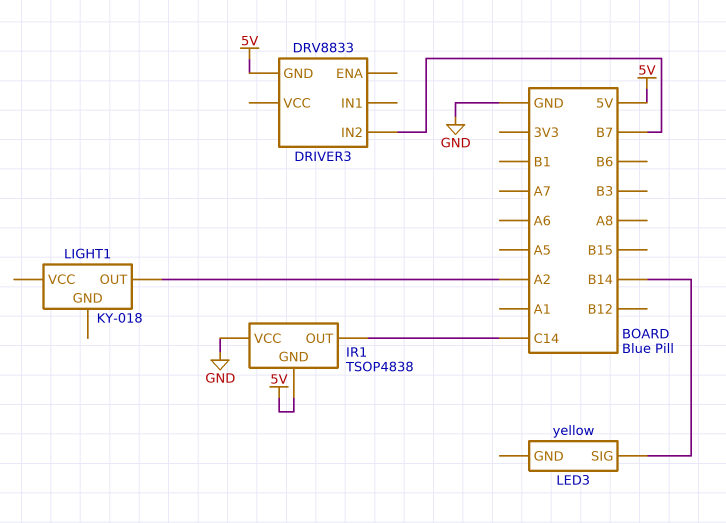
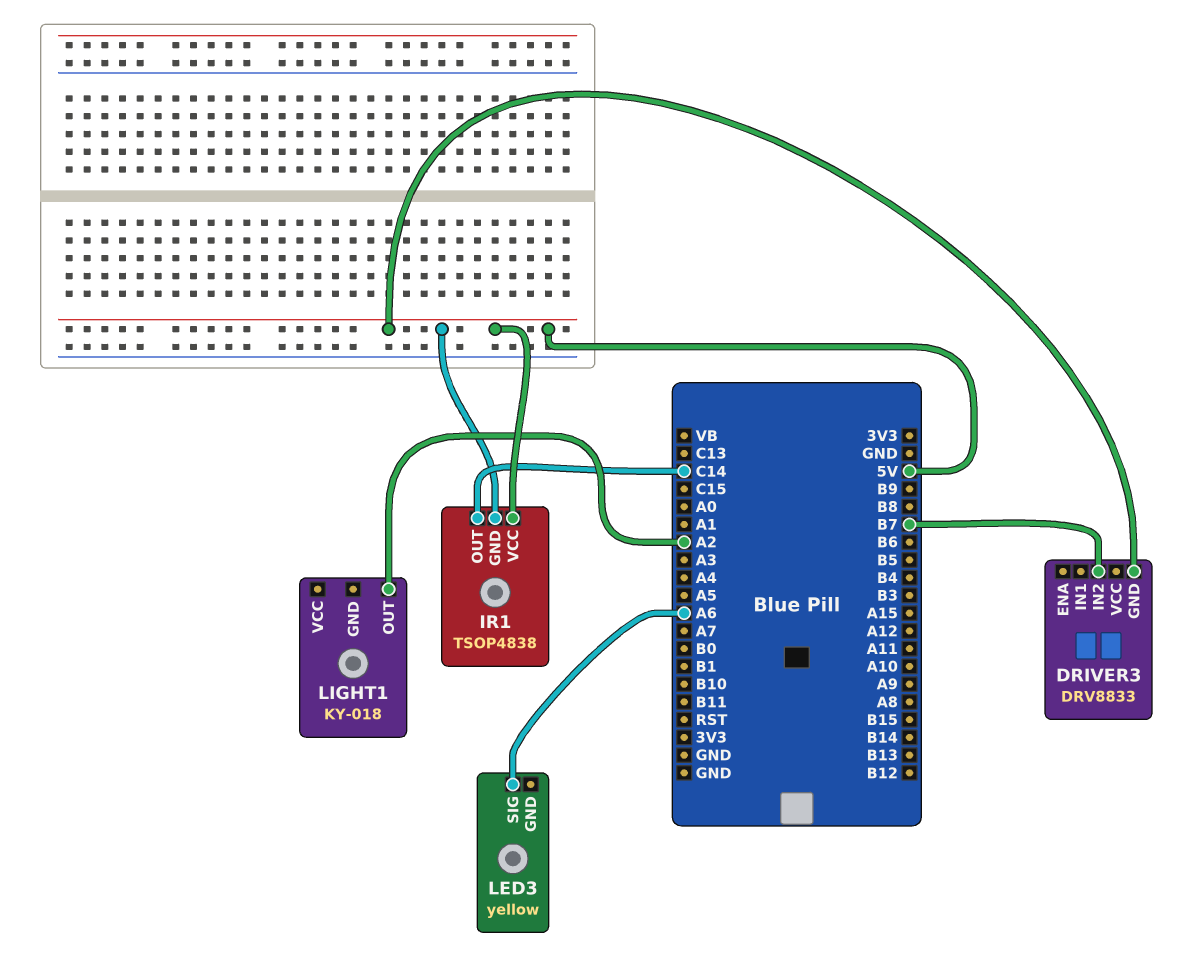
IR1 pin VCC: GND -> 5V
LED3 pin SIG: B14 -> A6

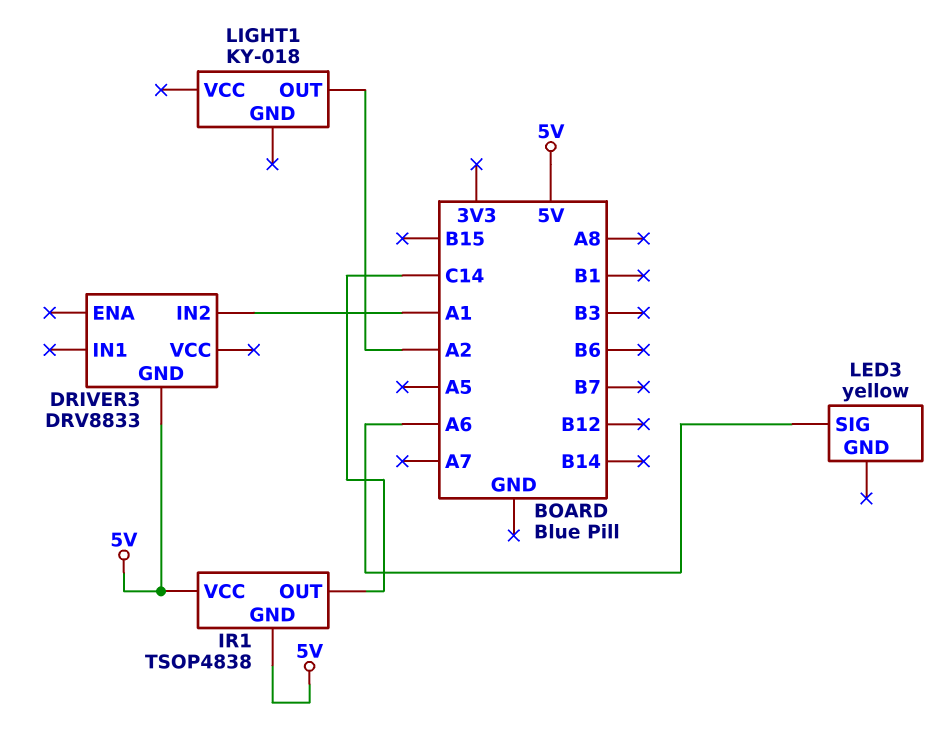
DRIVER3 pin IN2: B7 -> A1

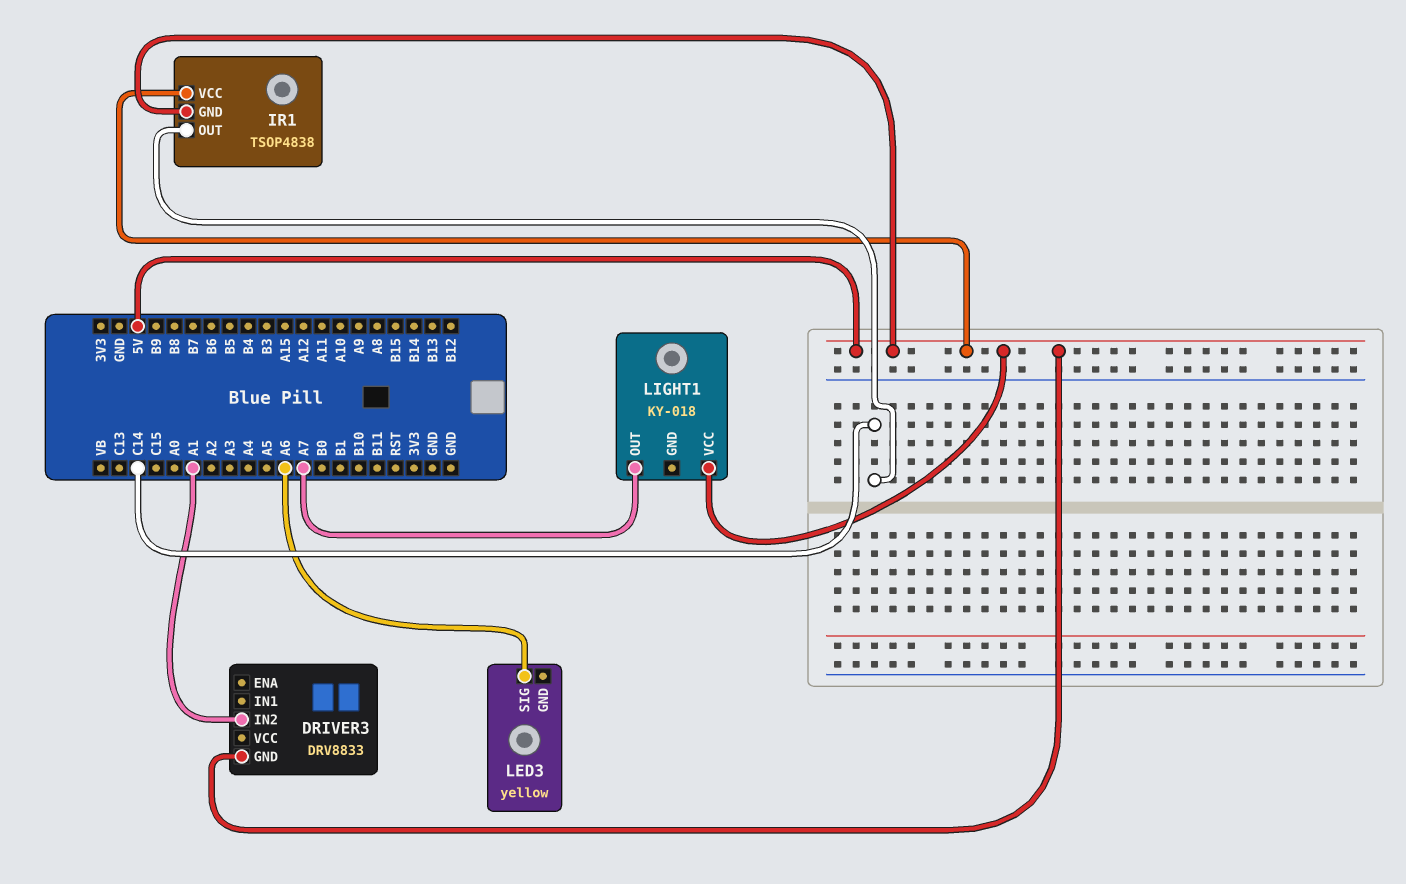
LIGHT1 pin OUT: A2 -> A7
LIGHT1 pin VCC: none -> 5V

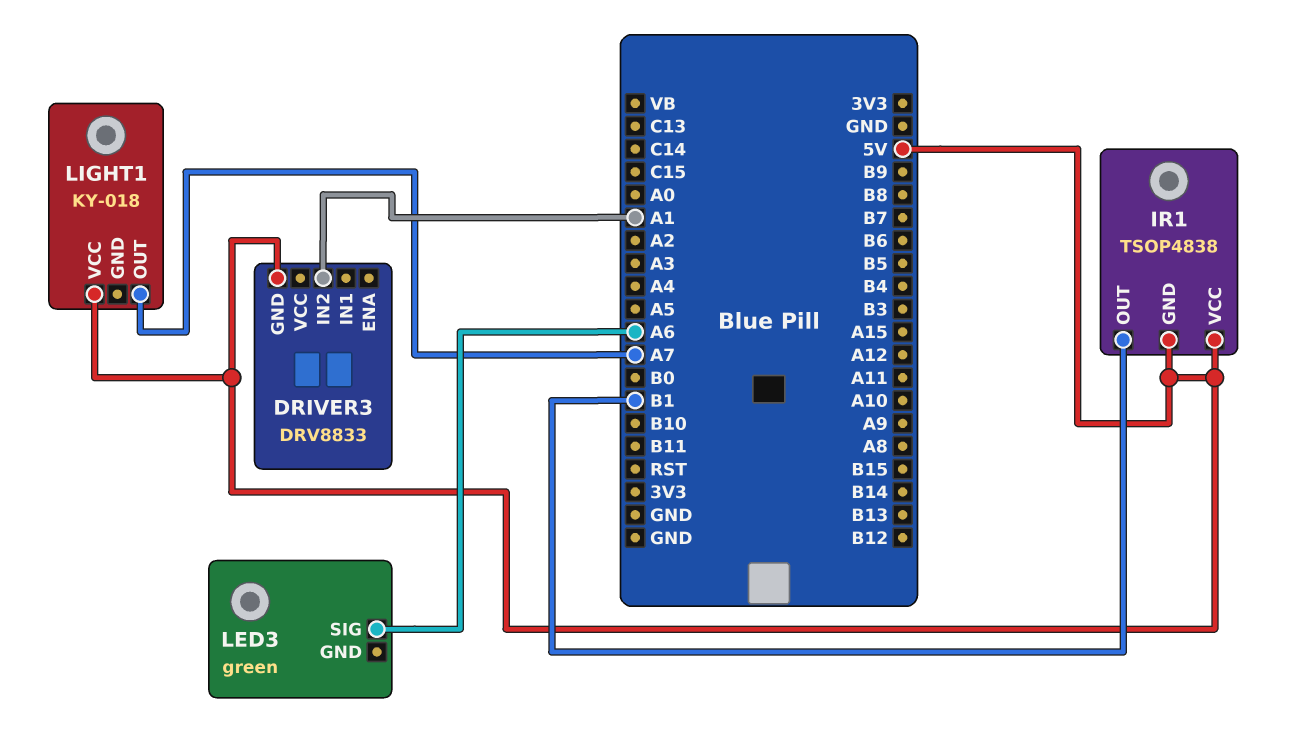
IR1 pin OUT: C14 -> B1
LED3: yellow -> green

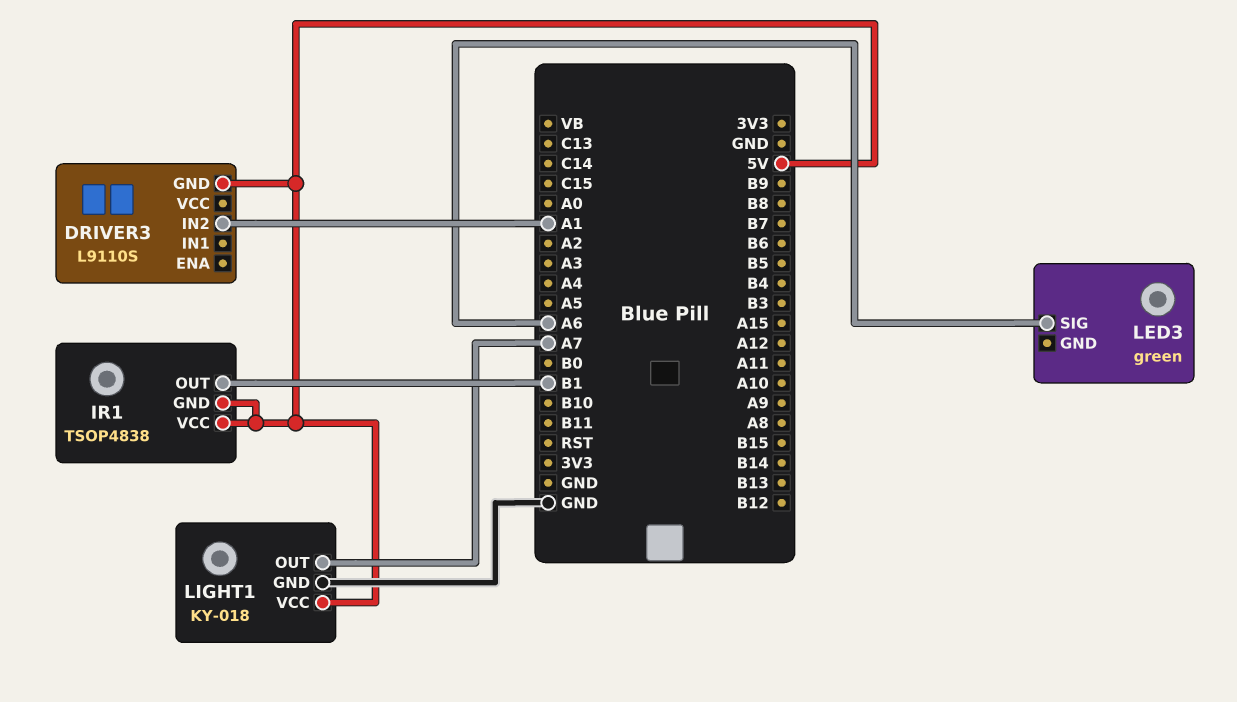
DRIVER3: DRV8833 -> L9110S
LIGHT1 pin GND: none -> GND

